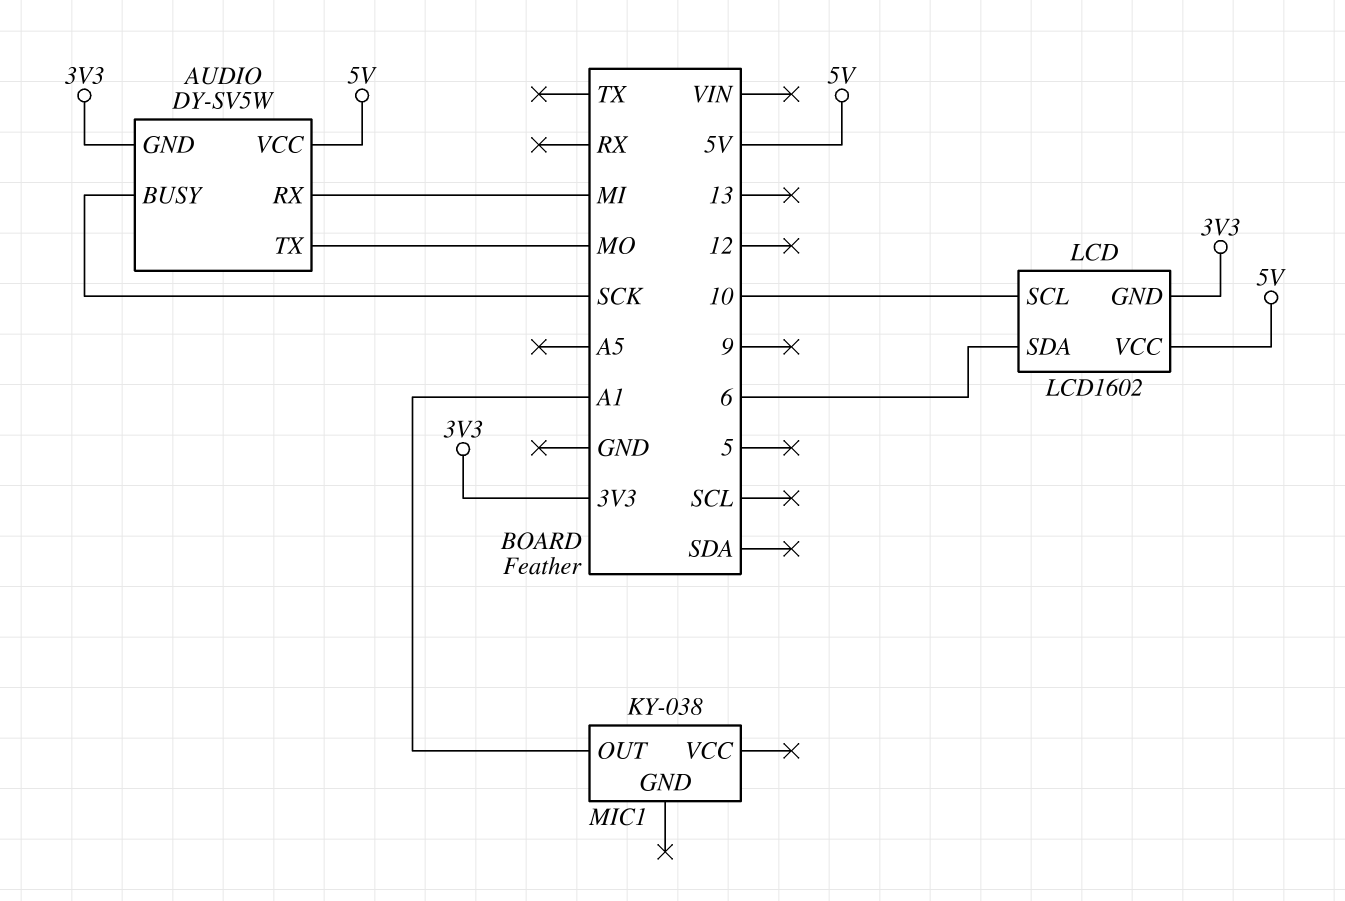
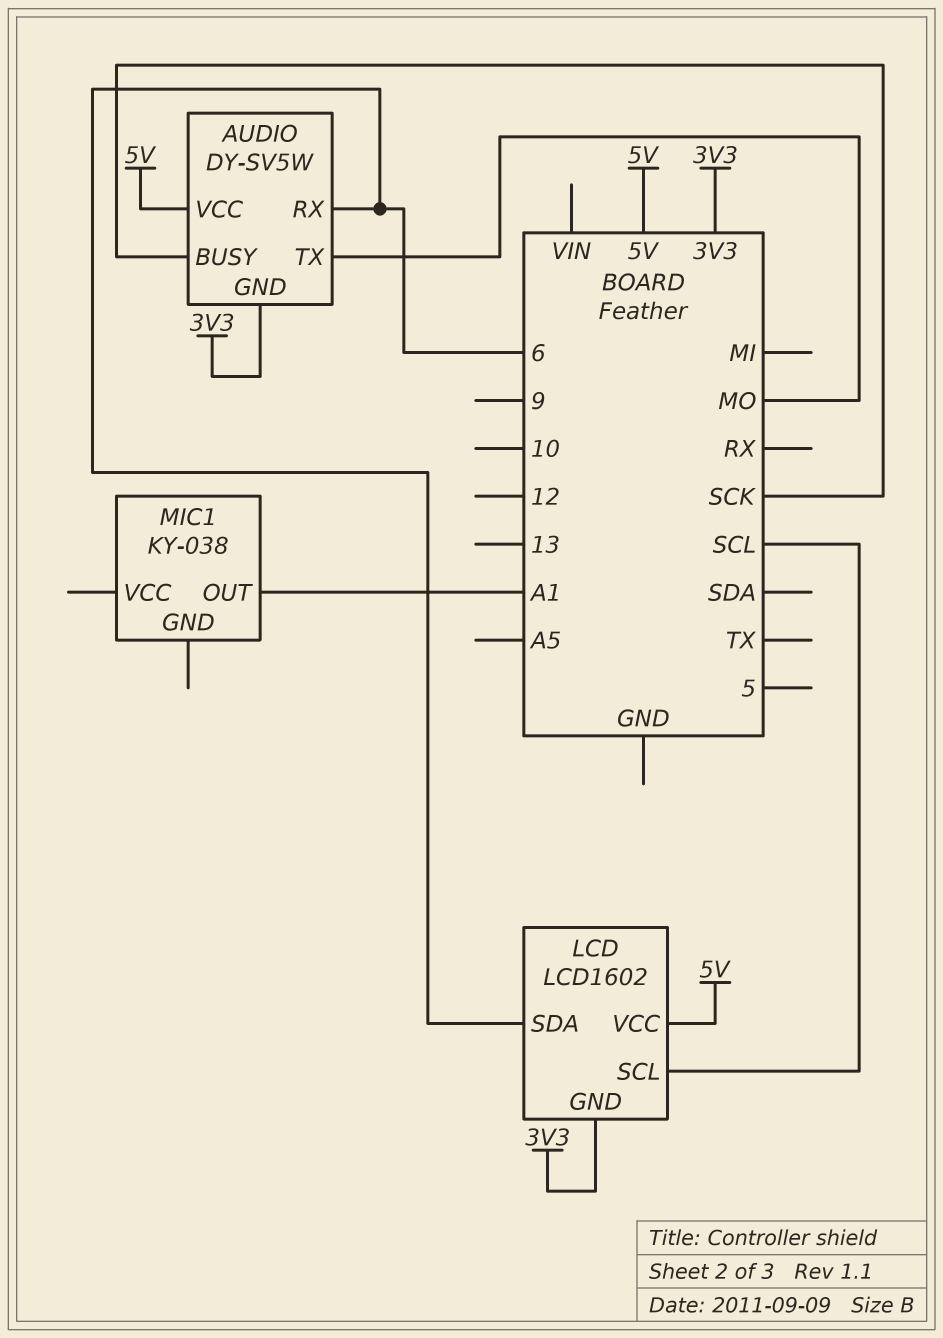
AUDIO pin RX: MI -> 6
LCD pin SCL: 10 -> SCL

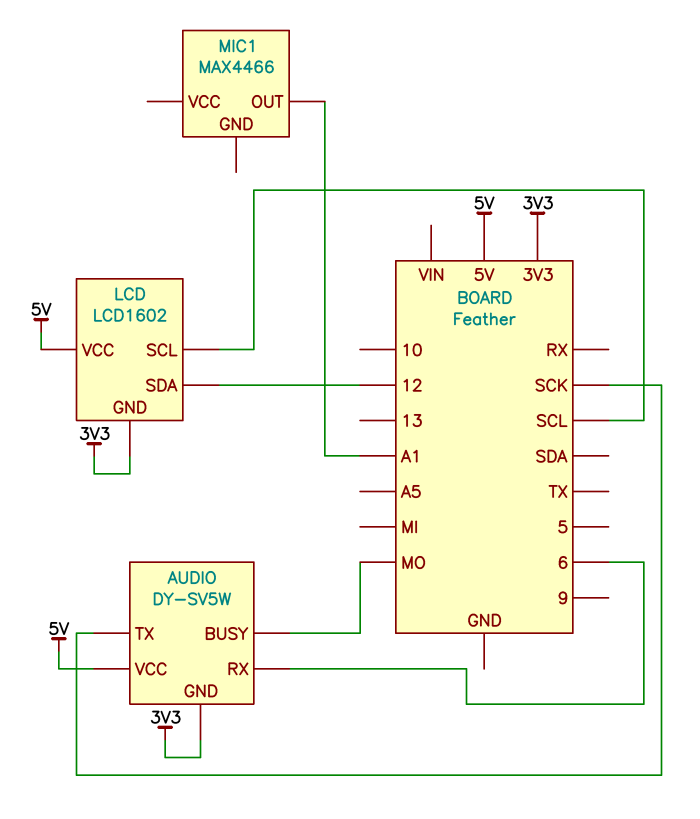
AUDIO pin BUSY: SCK -> MO
AUDIO pin TX: MO -> SCK
LCD pin SDA: 6 -> 12
MIC1: KY-038 -> MAX4466

